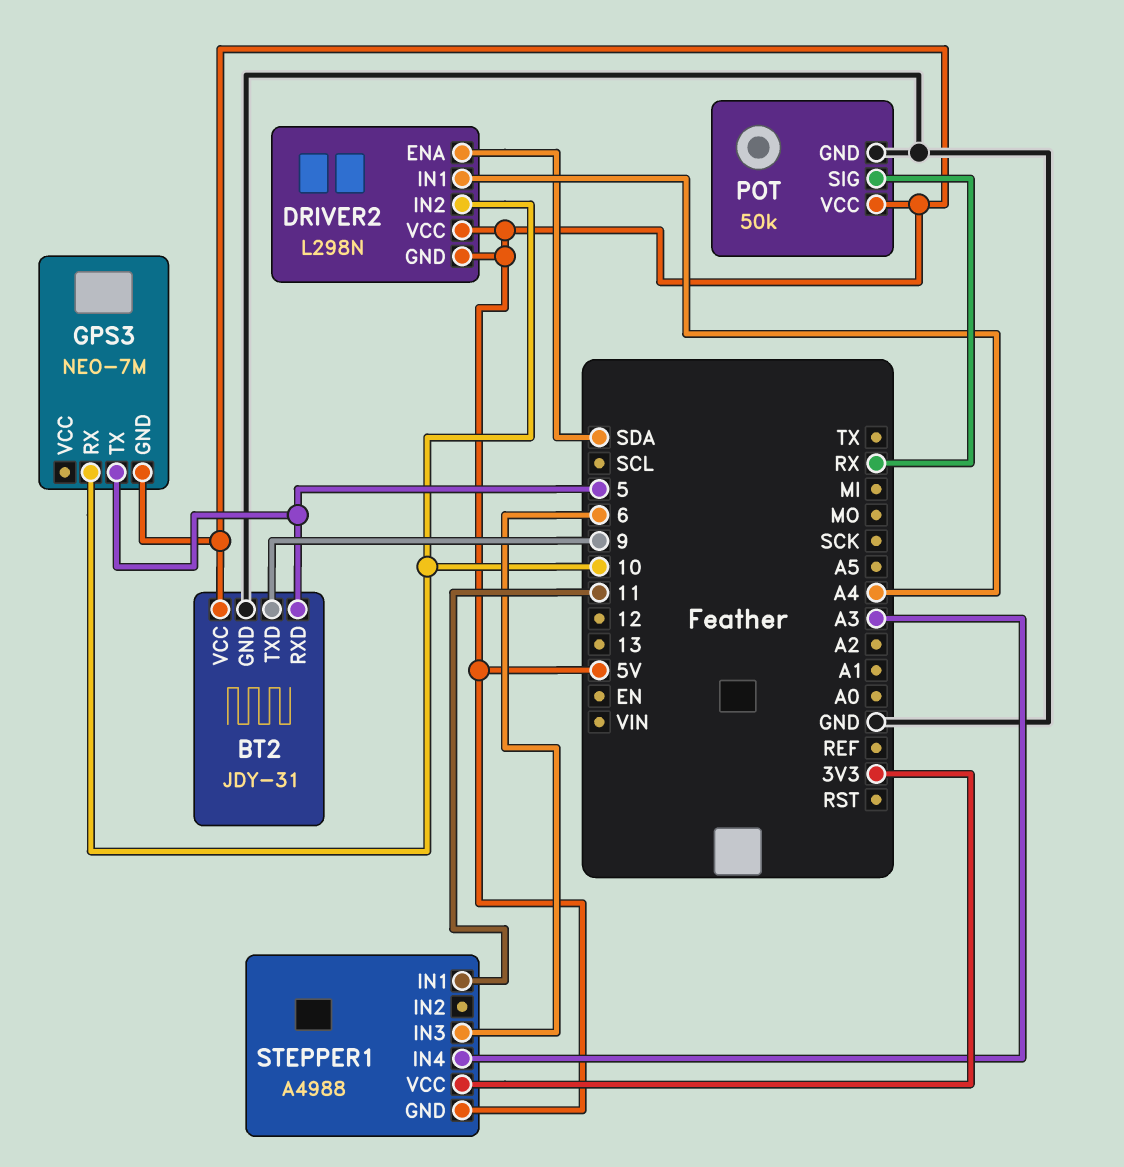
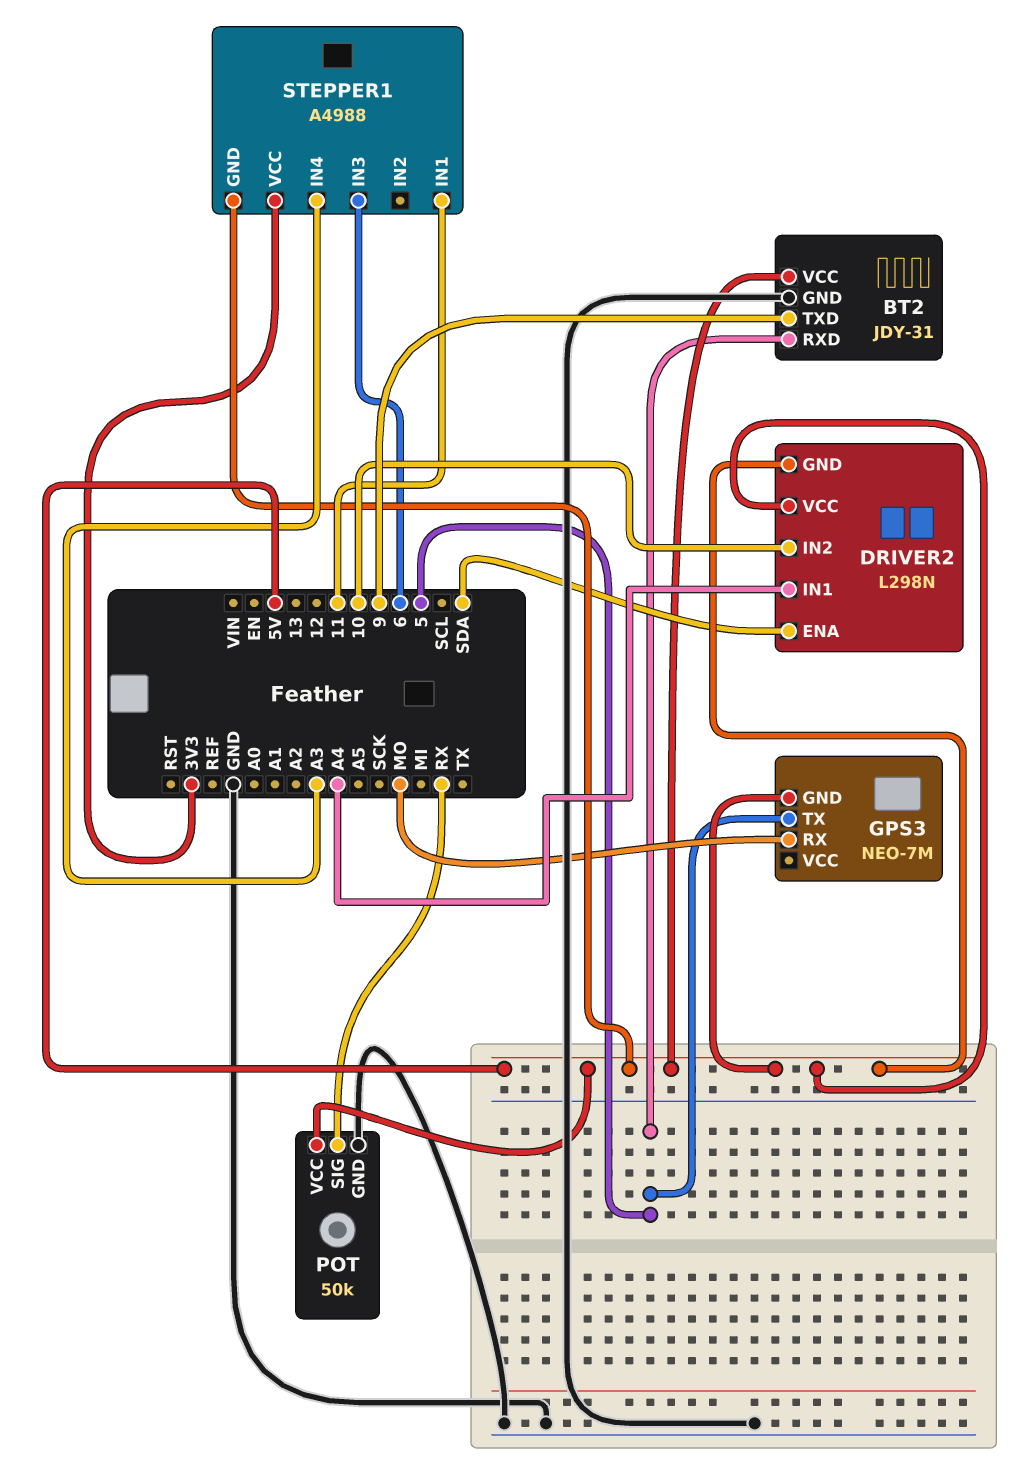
GPS3 pin RX: 10 -> MO

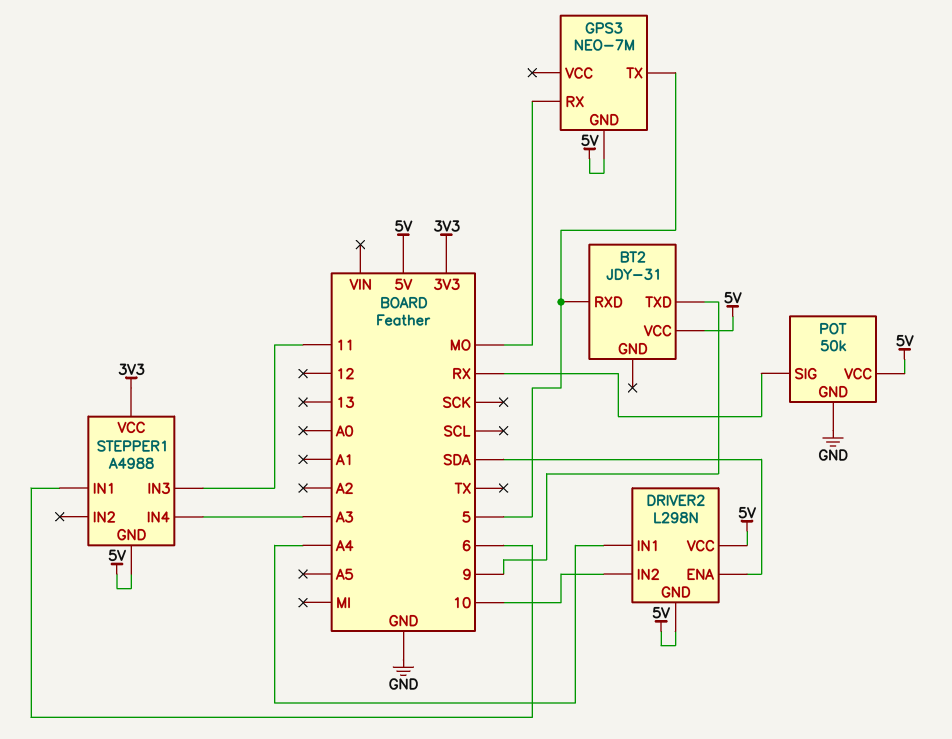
BT2 pin GND: GND -> none
STEPPER1 pin IN1: 11 -> 6
STEPPER1 pin IN3: 6 -> 11

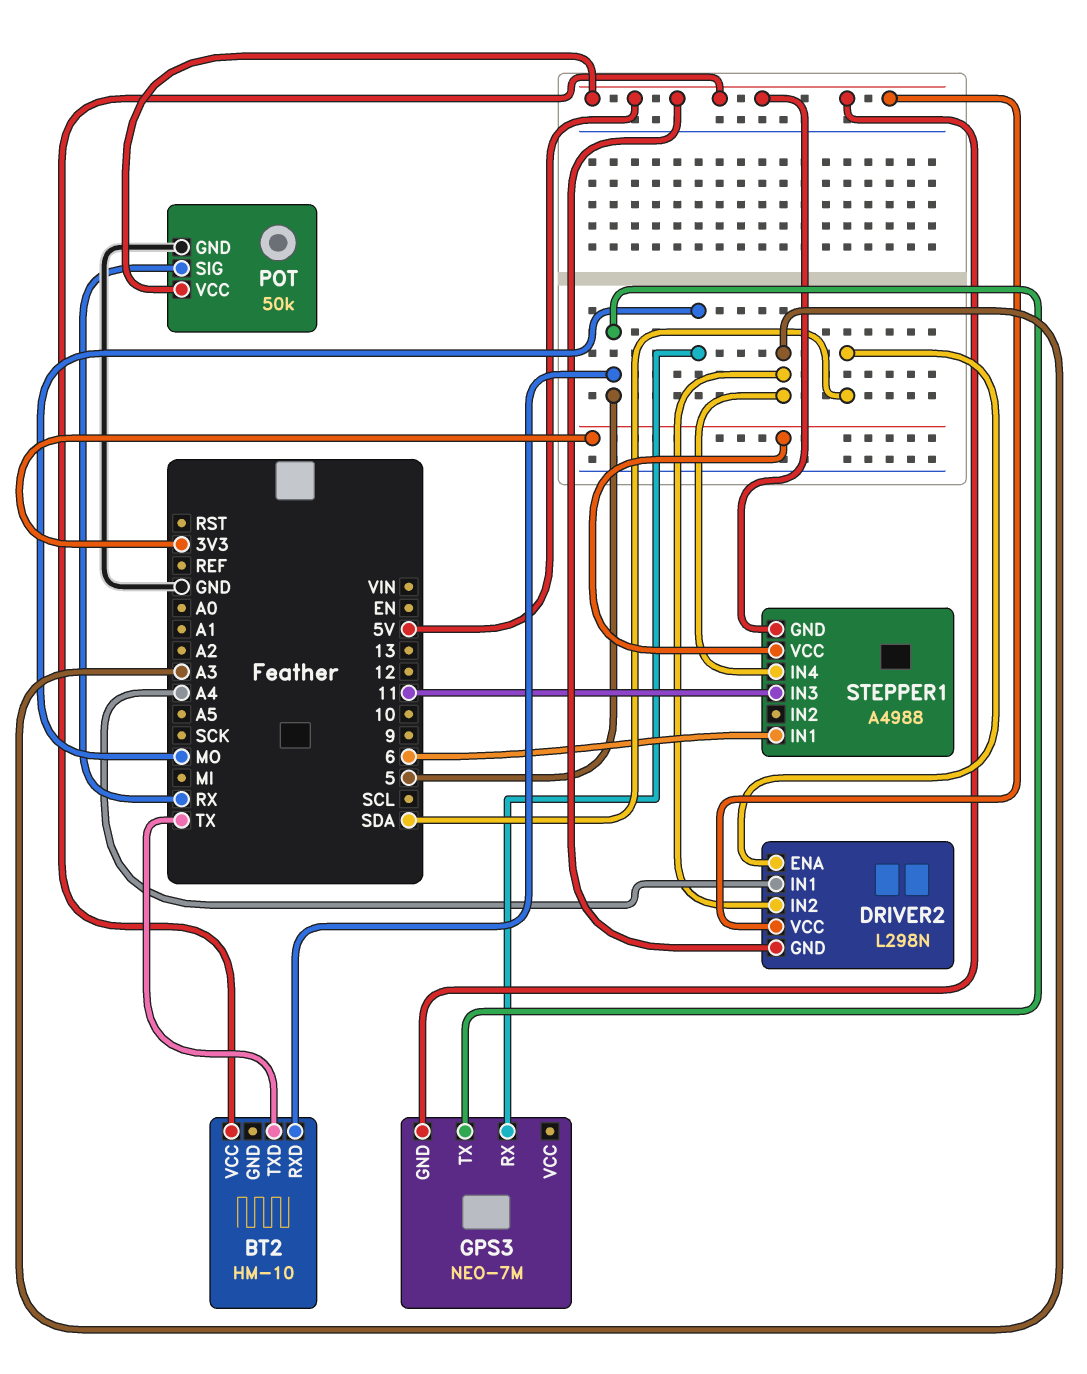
BT2: JDY-31 -> HM-10
BT2 pin TXD: 9 -> TX
DRIVER2 pin IN2: 10 -> A3

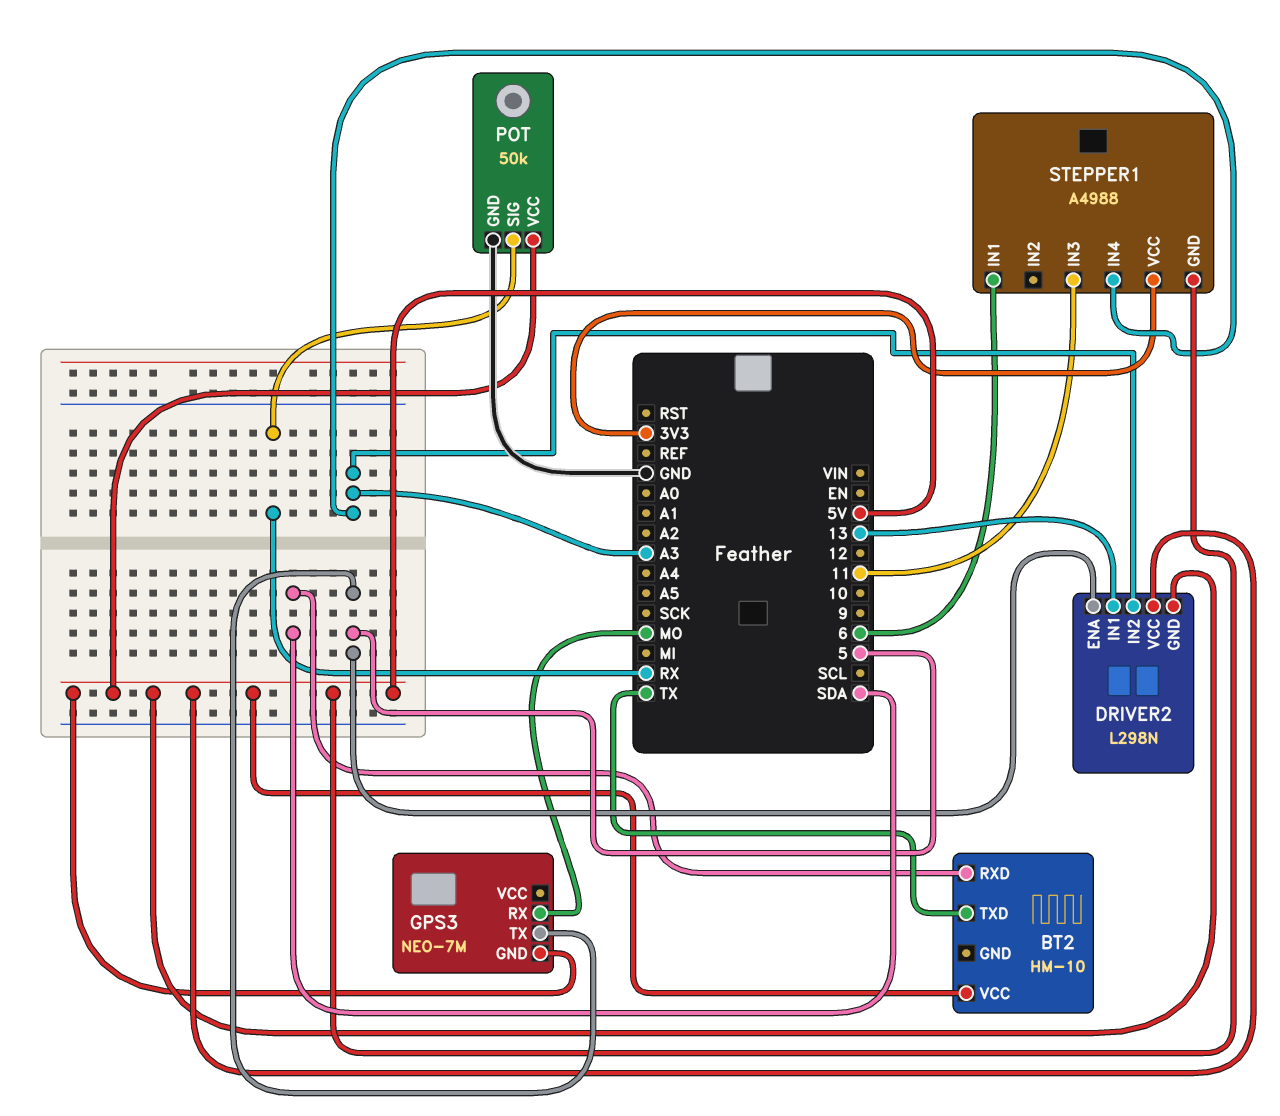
BT2 pin RXD: 5 -> SDA
DRIVER2 pin ENA: SDA -> 5
DRIVER2 pin IN1: A4 -> 13

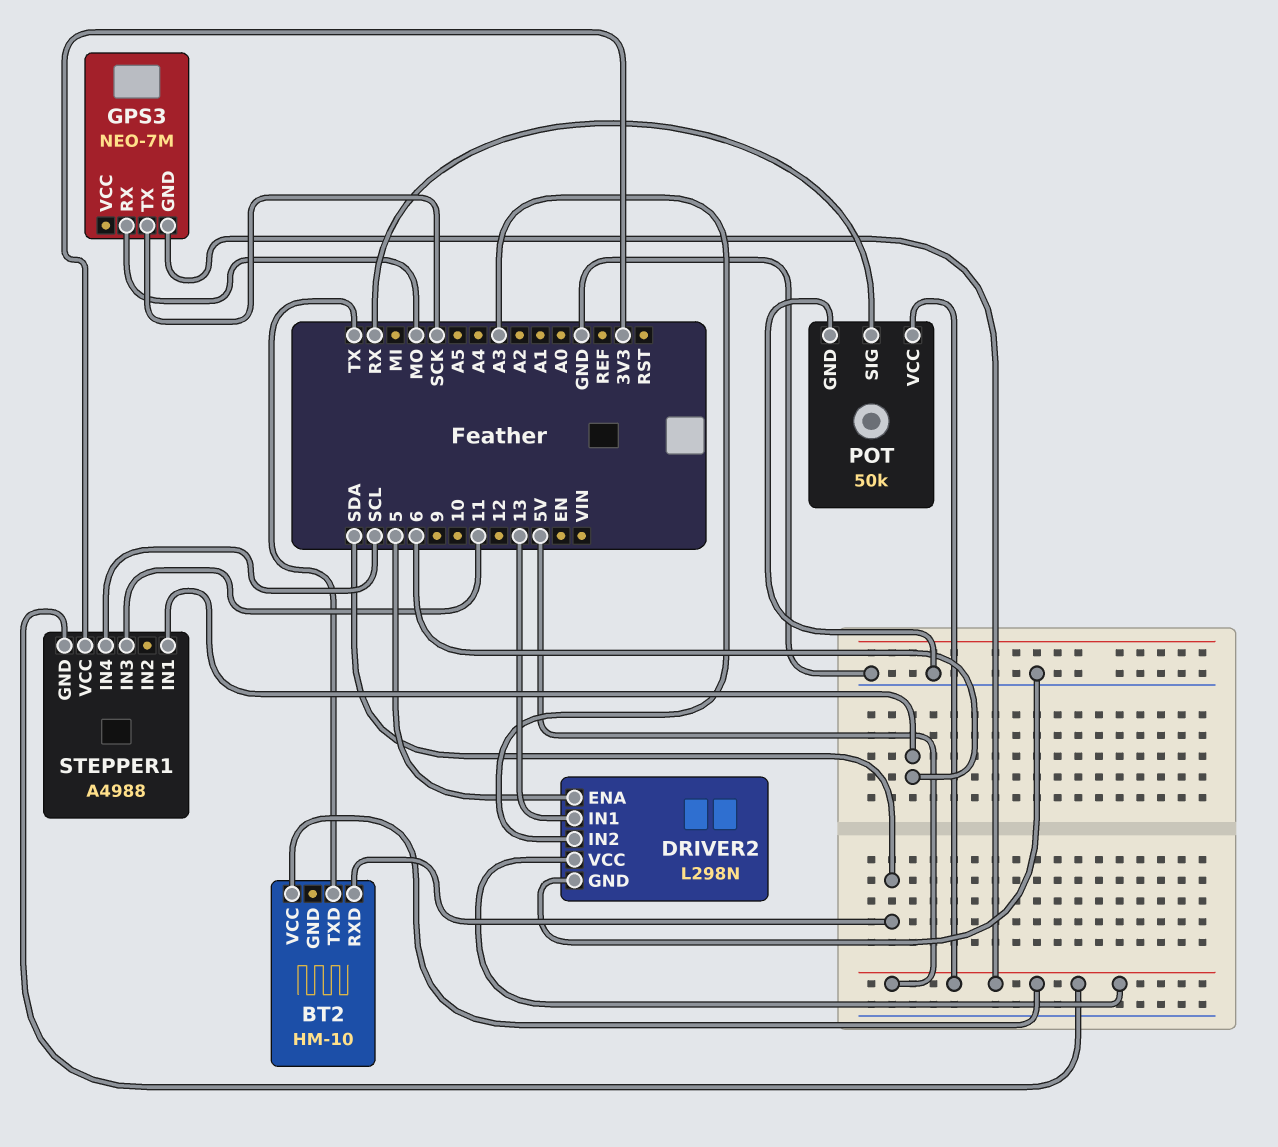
DRIVER2 pin GND: 5V -> GND
GPS3 pin TX: 5 -> SCK
STEPPER1 pin IN4: A3 -> SCL

